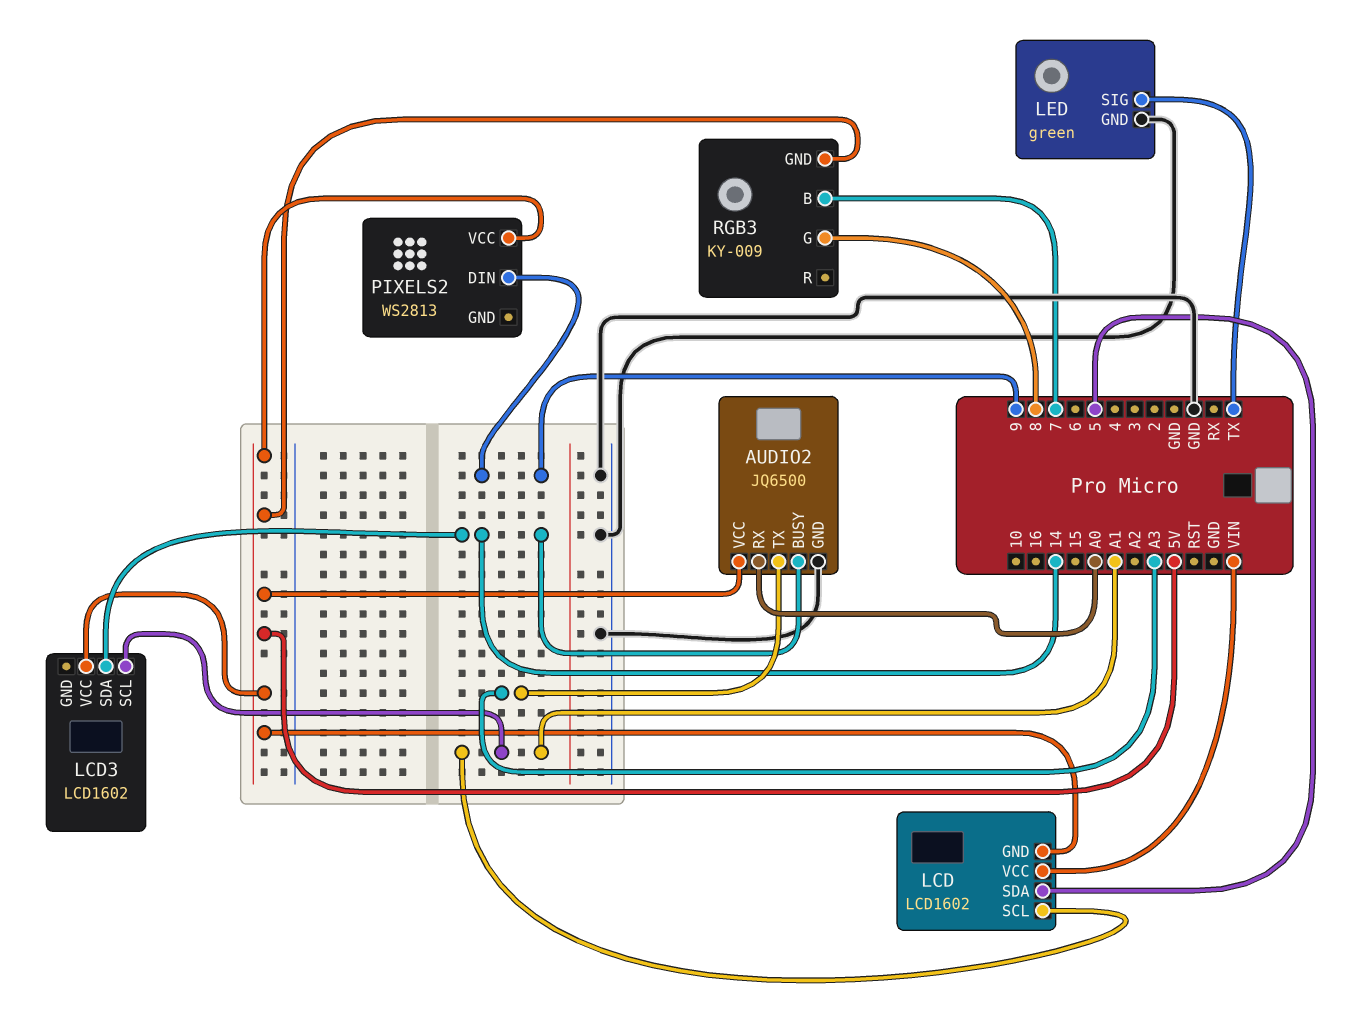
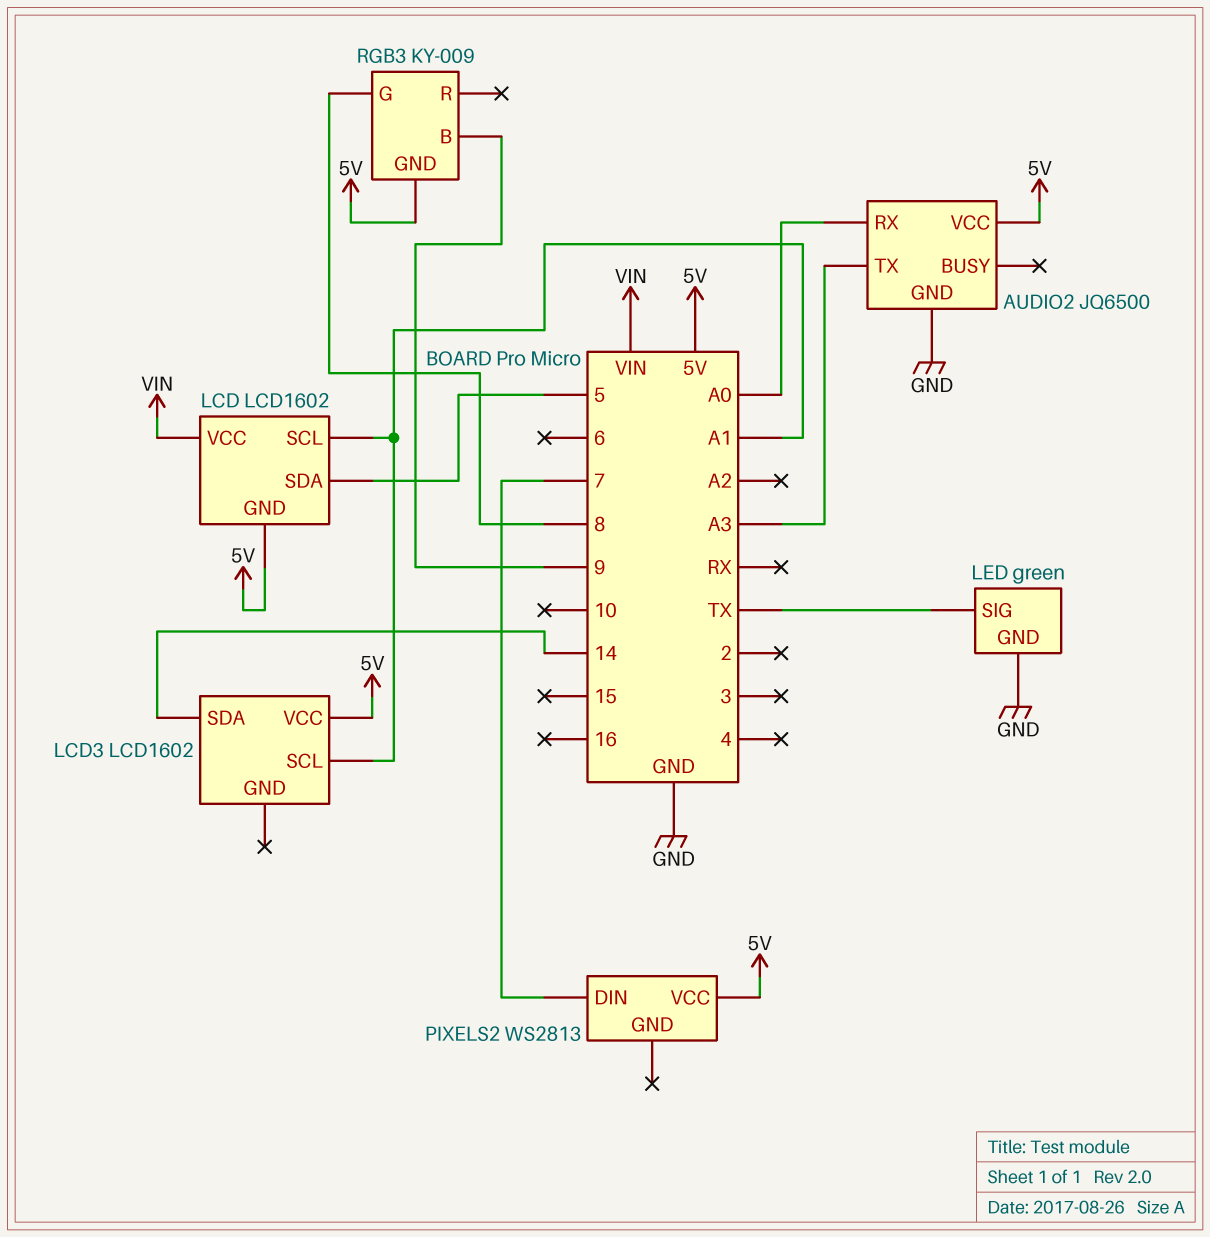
AUDIO2 pin BUSY: 14 -> none
PIXELS2 pin DIN: 9 -> 7
RGB3 pin B: 7 -> 9

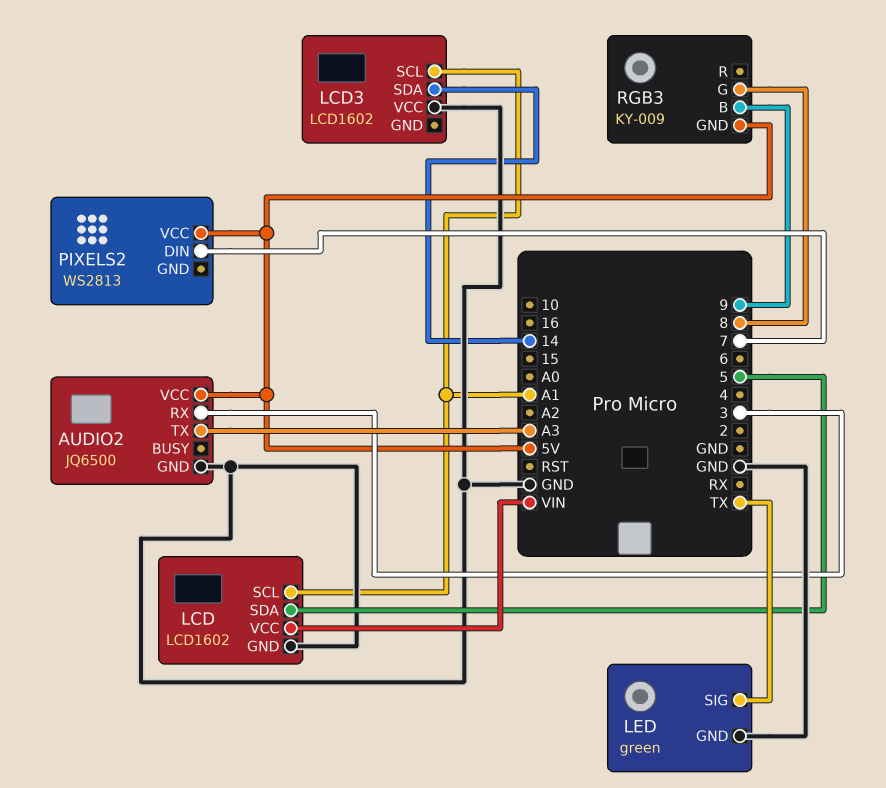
AUDIO2 pin RX: A0 -> 3
LCD pin GND: 5V -> GND
LCD3 pin VCC: 5V -> GND

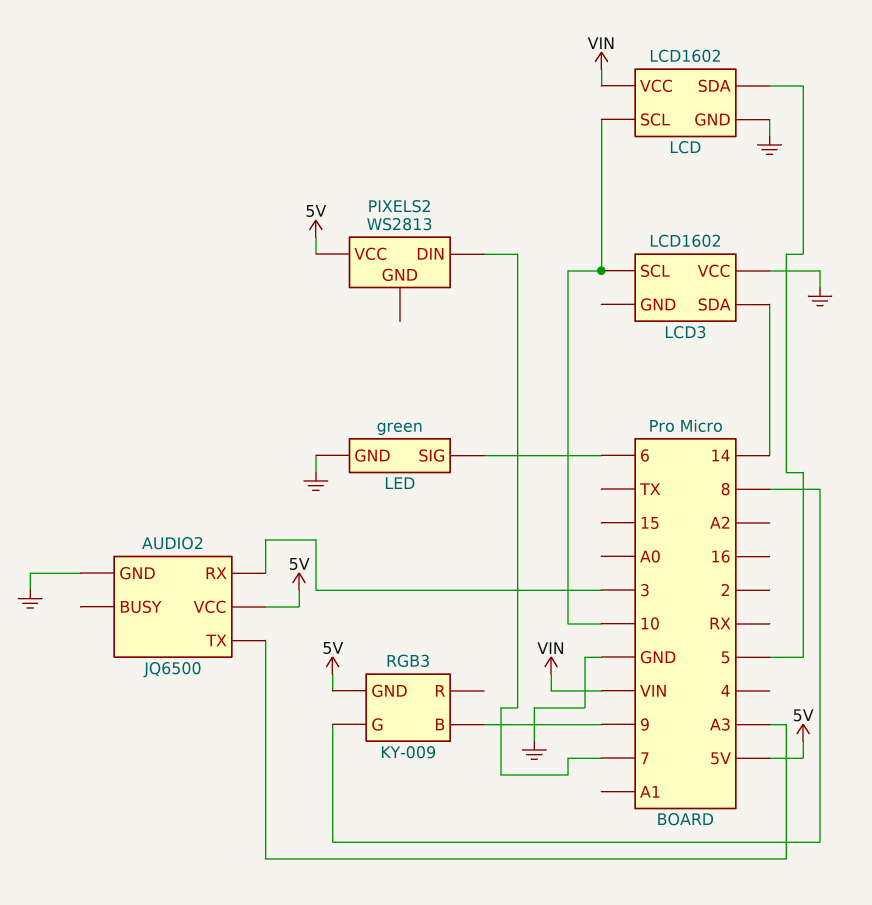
LCD pin SCL: A1 -> 10
LCD3 pin SCL: A1 -> 10
LED pin SIG: TX -> 6

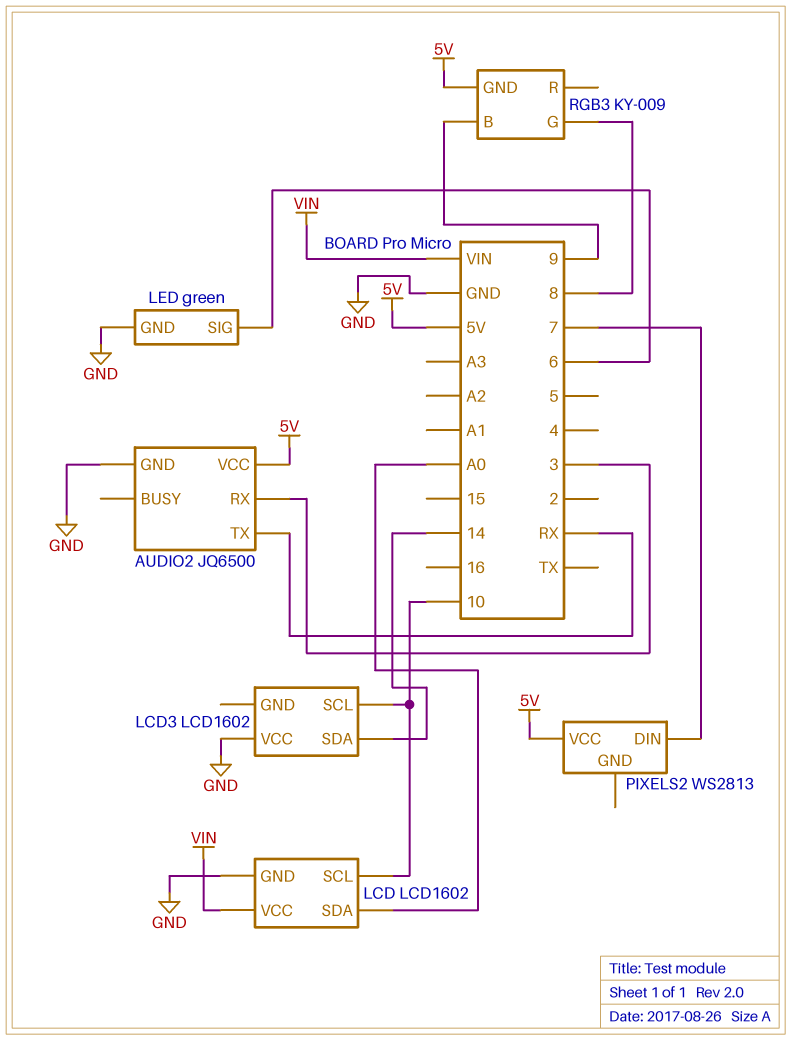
AUDIO2 pin TX: A3 -> RX
LCD pin SDA: 5 -> A0

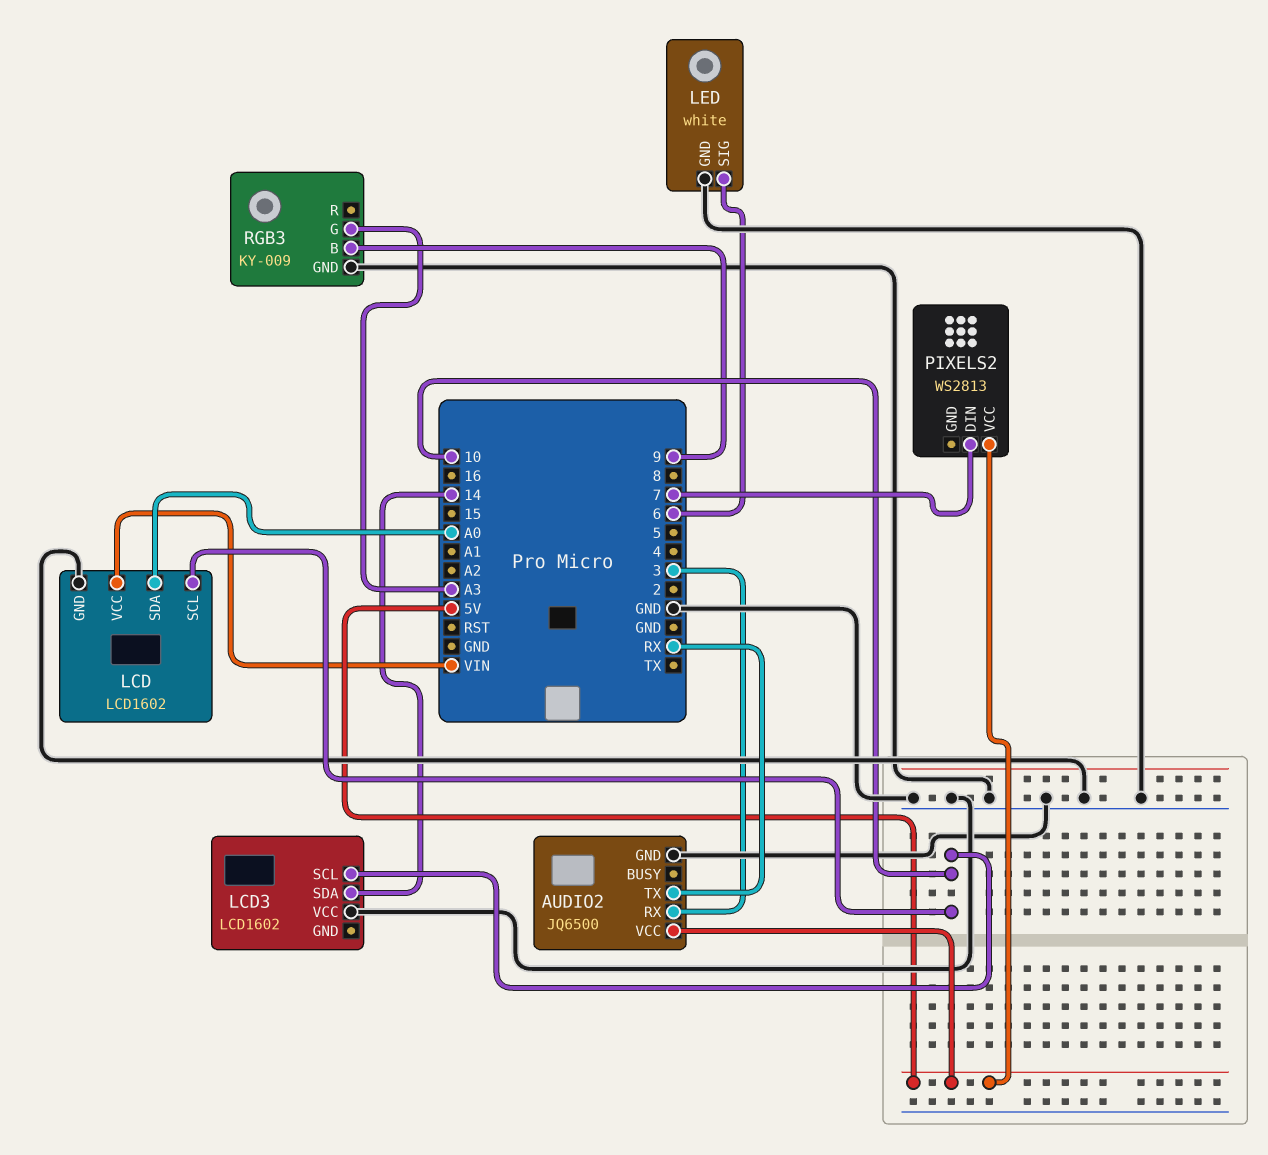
LED: green -> white
RGB3 pin G: 8 -> A3
RGB3 pin GND: 5V -> GND

